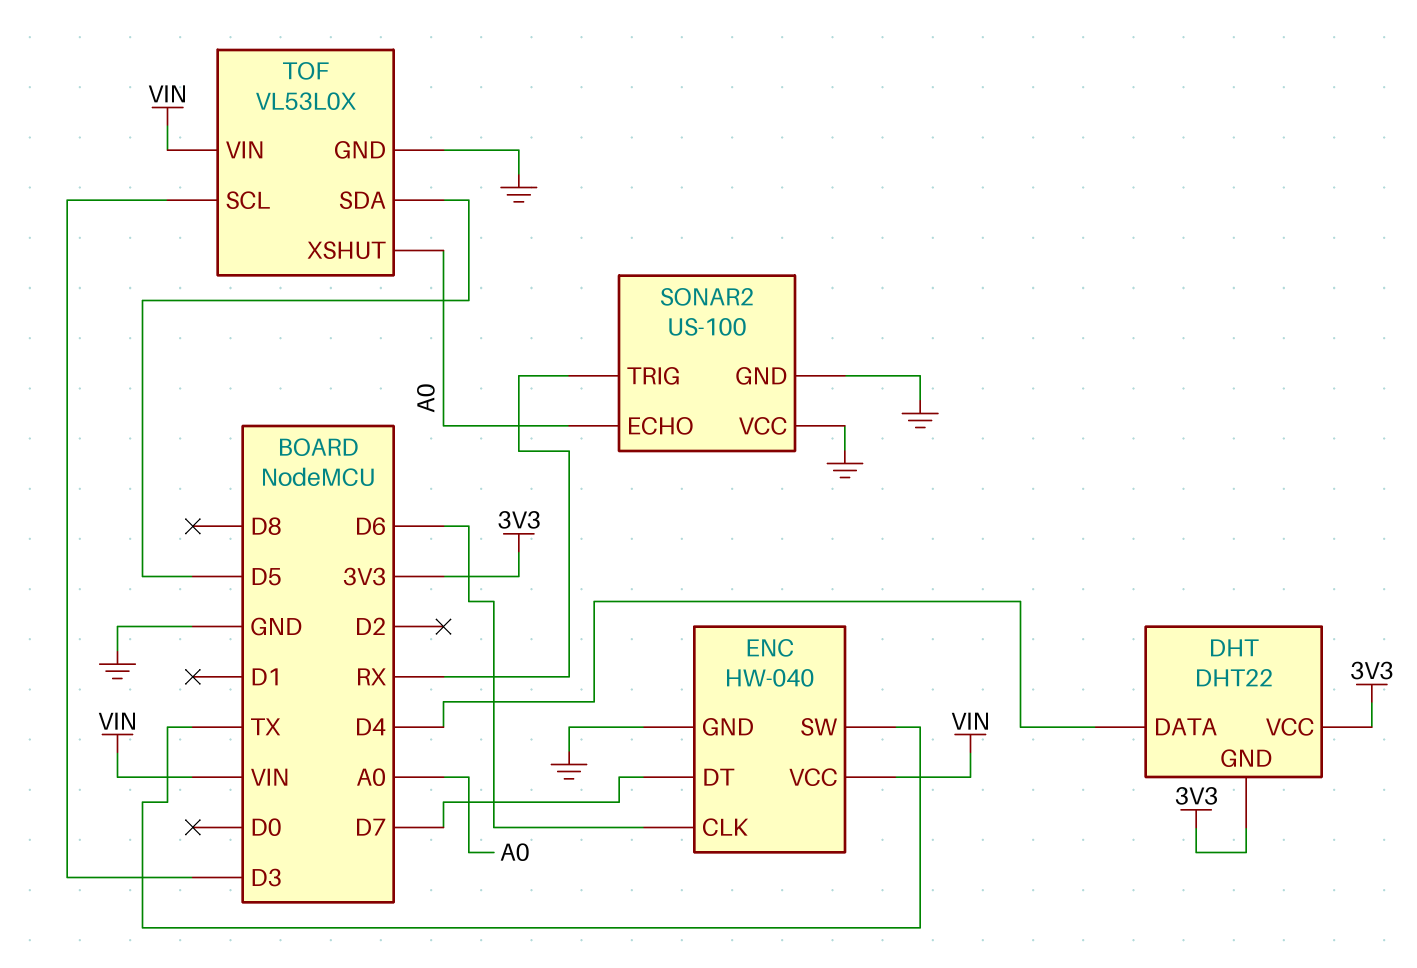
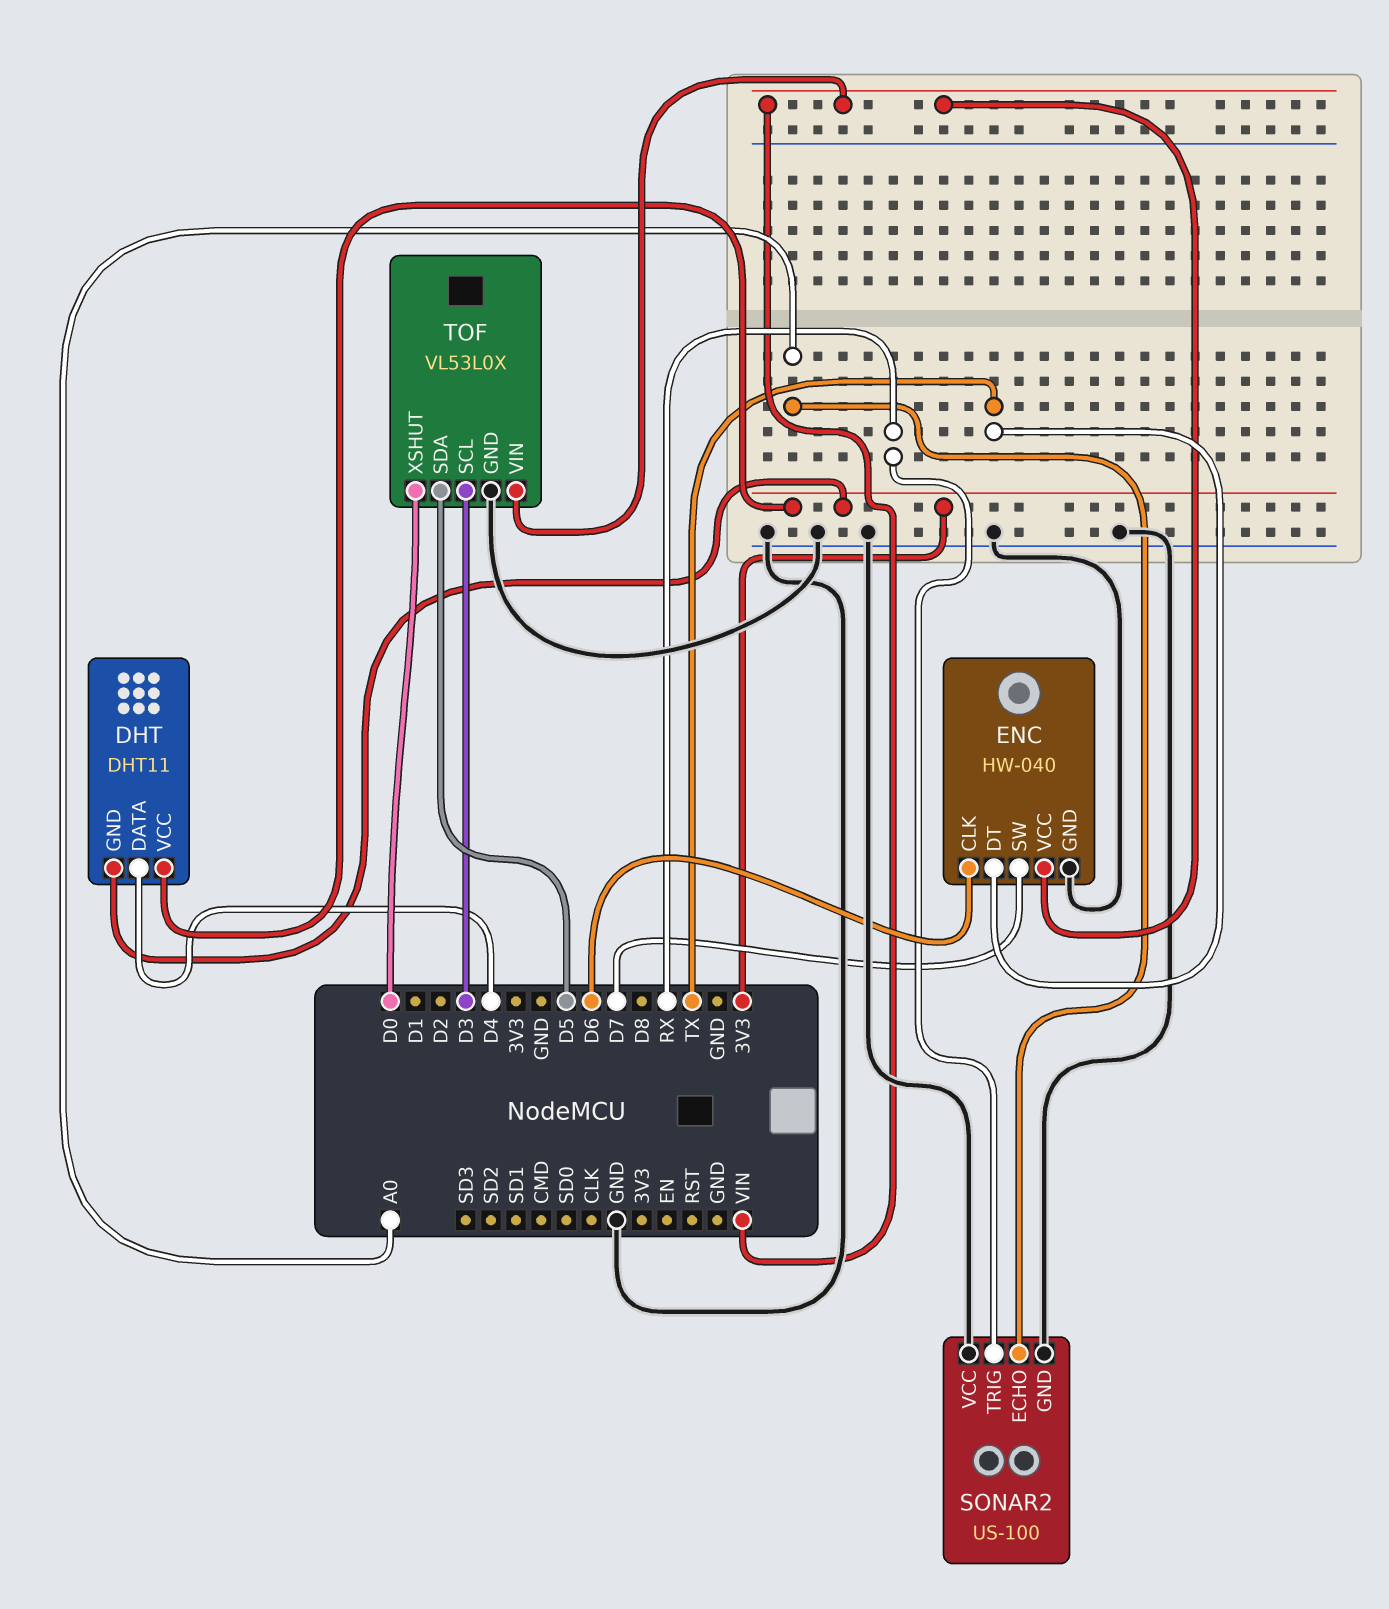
DHT: DHT22 -> DHT11
ENC pin DT: D7 -> TX
ENC pin SW: TX -> D7
TOF pin XSHUT: A0 -> D0

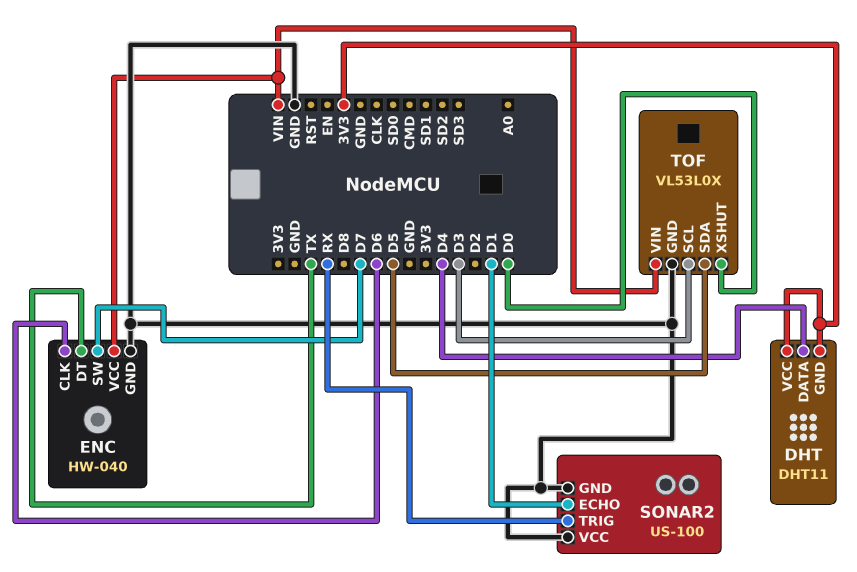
SONAR2 pin ECHO: A0 -> D1

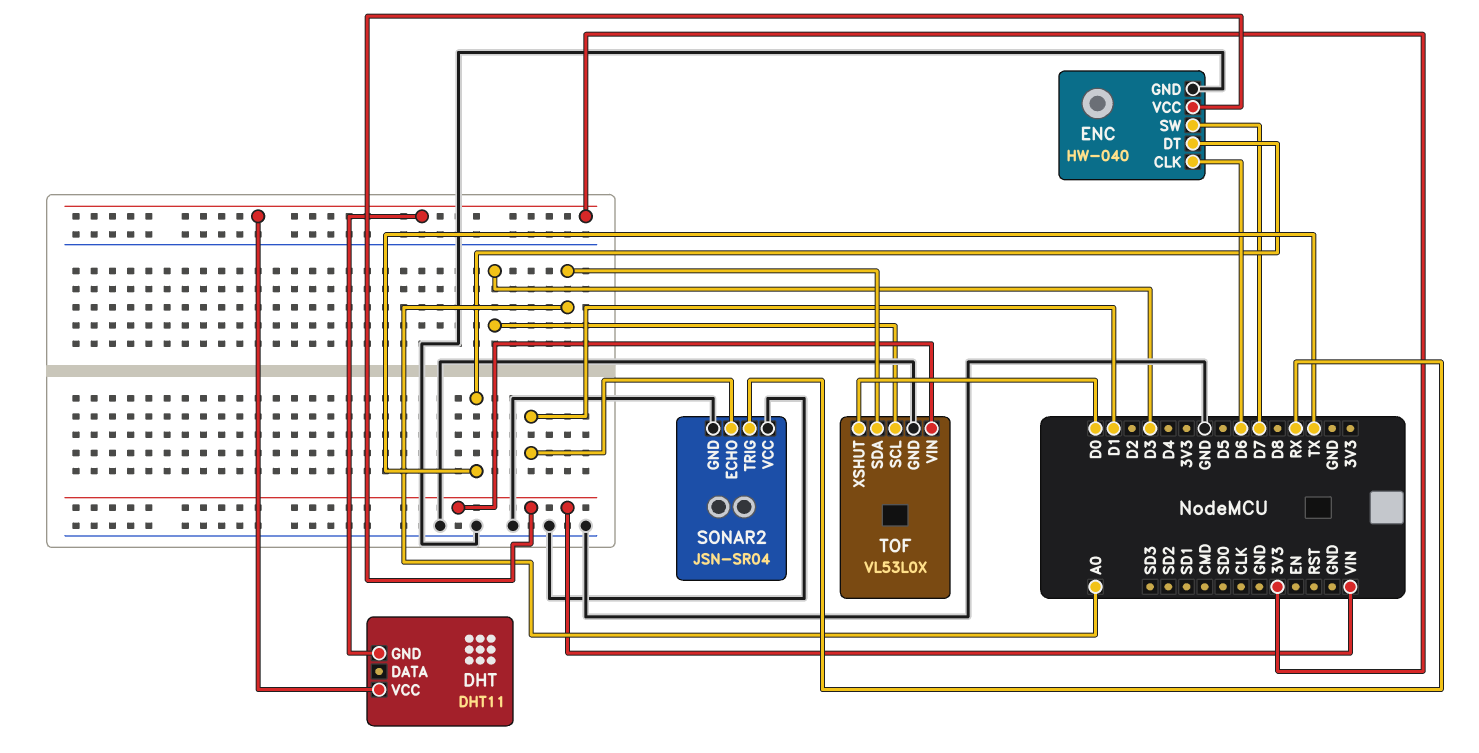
DHT pin DATA: D4 -> none
SONAR2: US-100 -> JSN-SR04
TOF pin SDA: D5 -> A0

